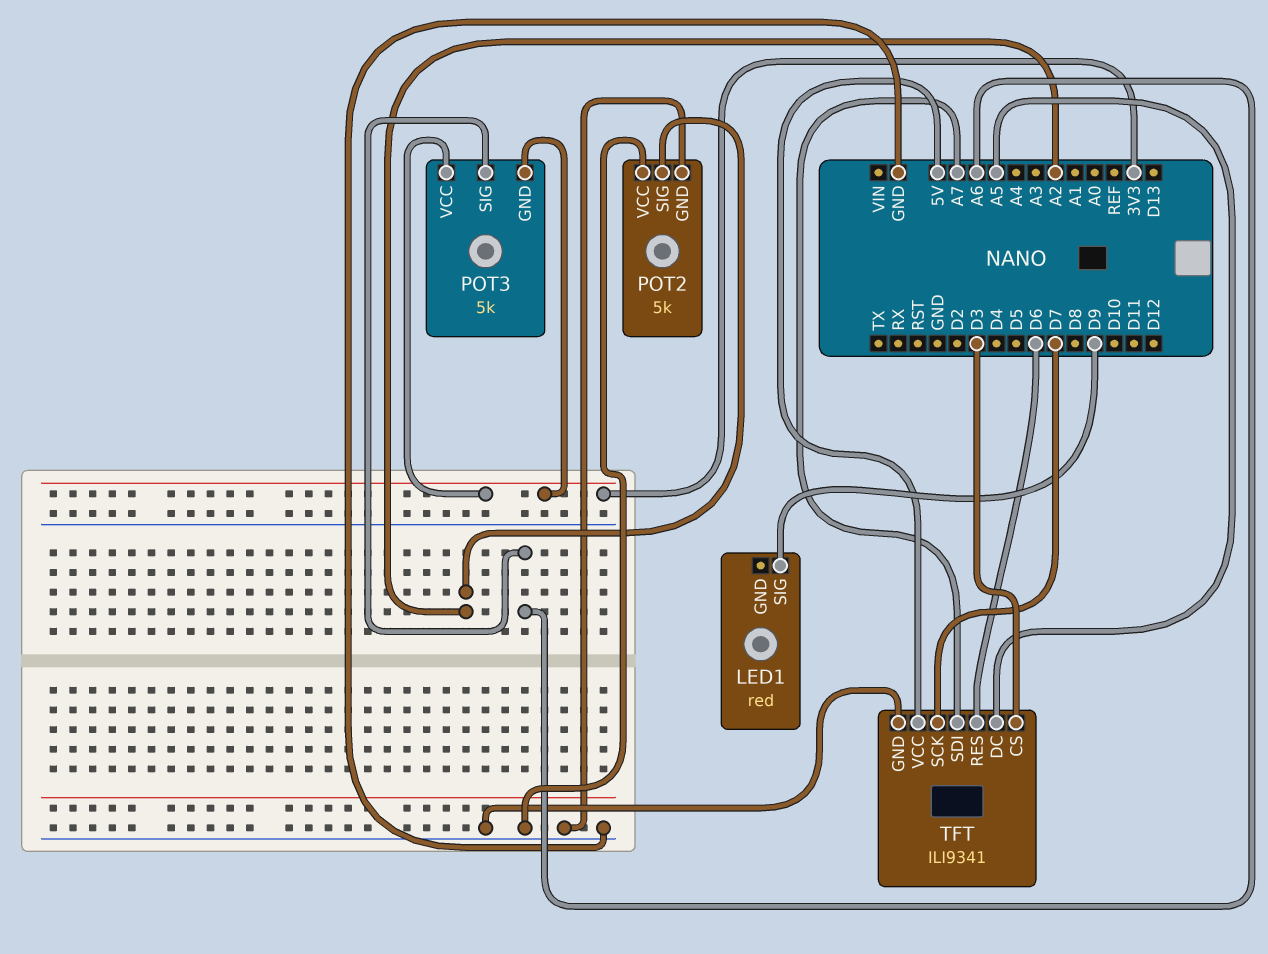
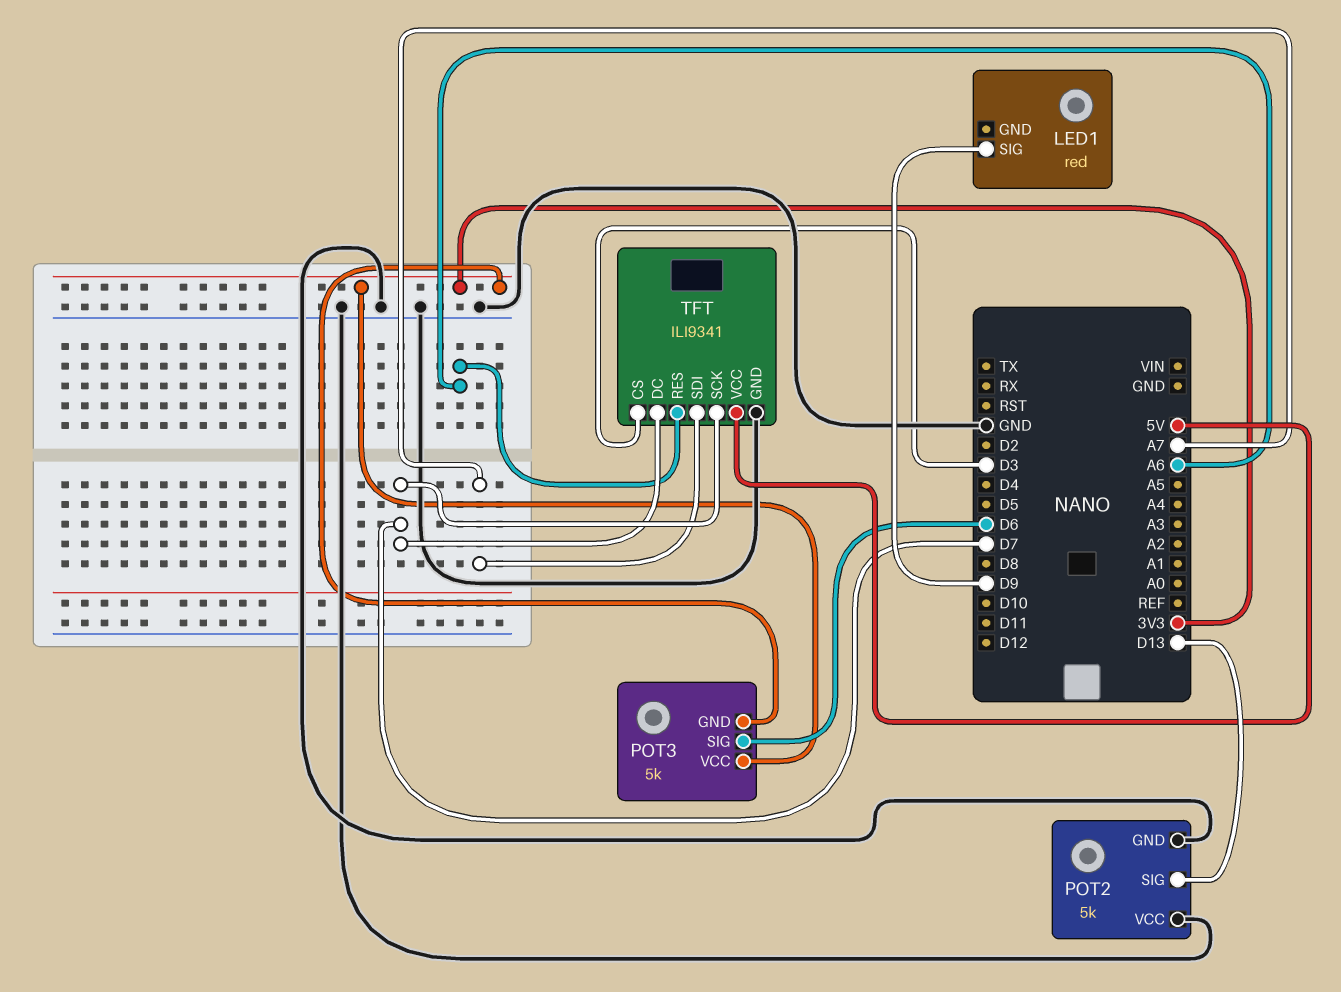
POT2 pin SIG: A2 -> D13
POT3 pin SIG: A6 -> D6
TFT pin DC: A5 -> D7
TFT pin RES: D6 -> A6

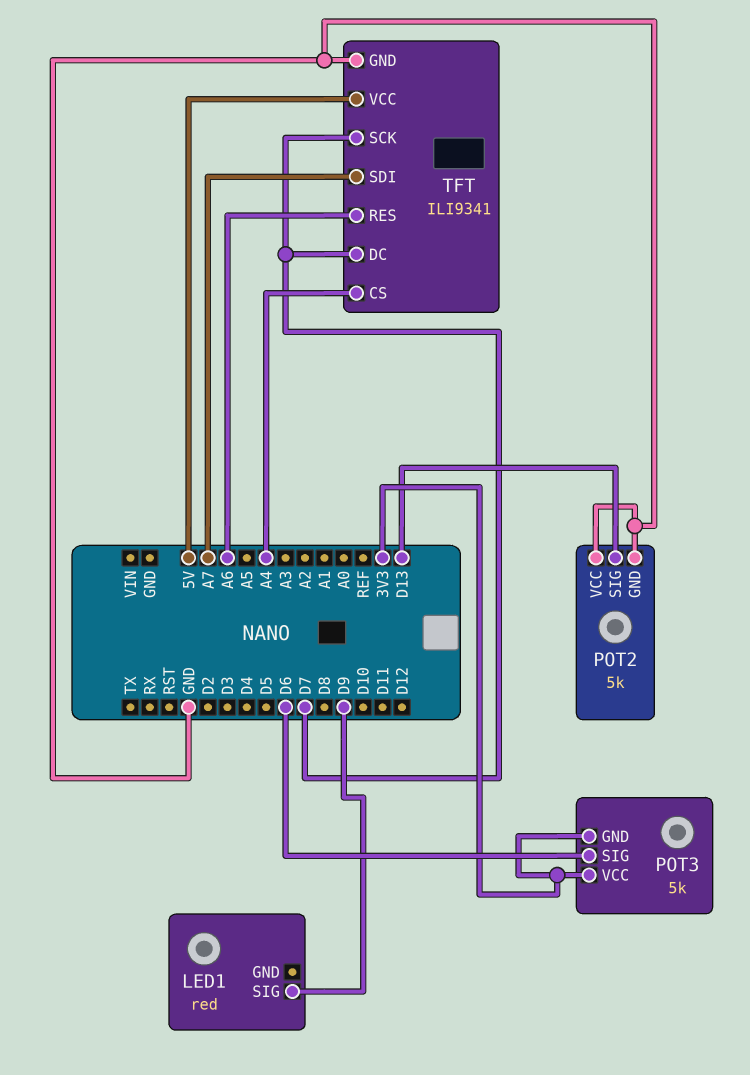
TFT pin CS: D3 -> A4

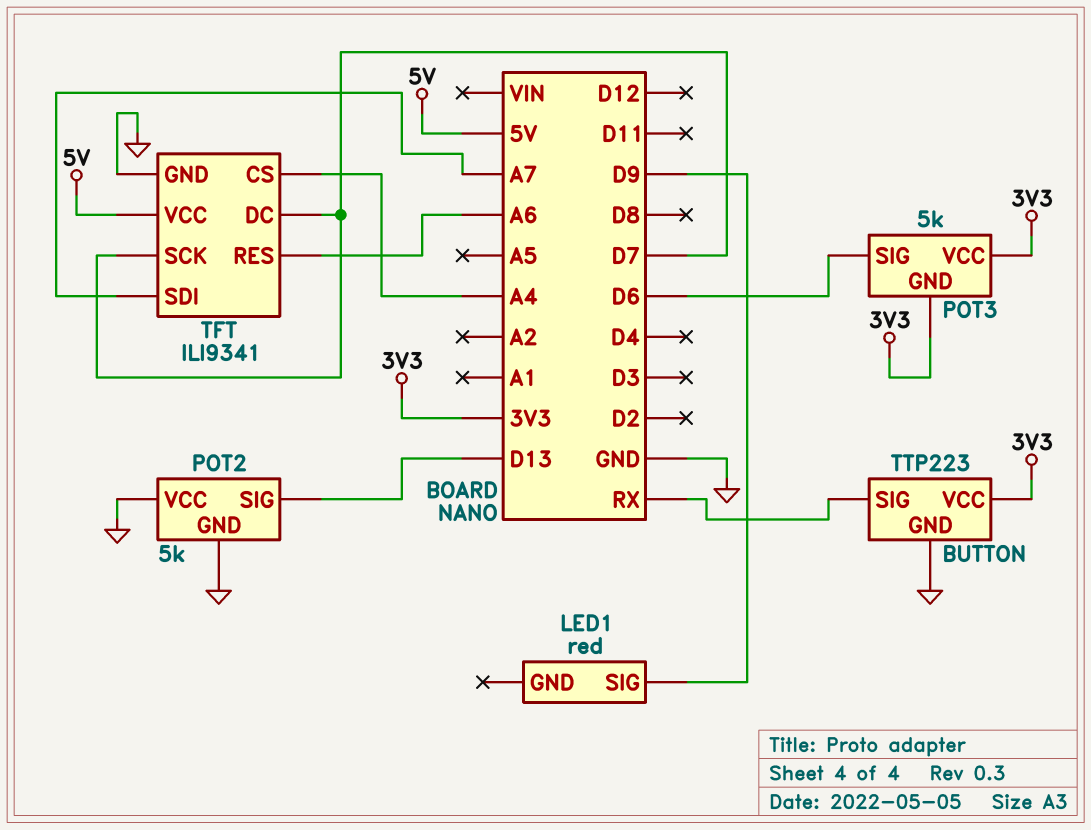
BUTTON: none -> TTP223
BUTTON pin GND: none -> GND
BUTTON pin SIG: none -> RX
BUTTON pin VCC: none -> 3V3

